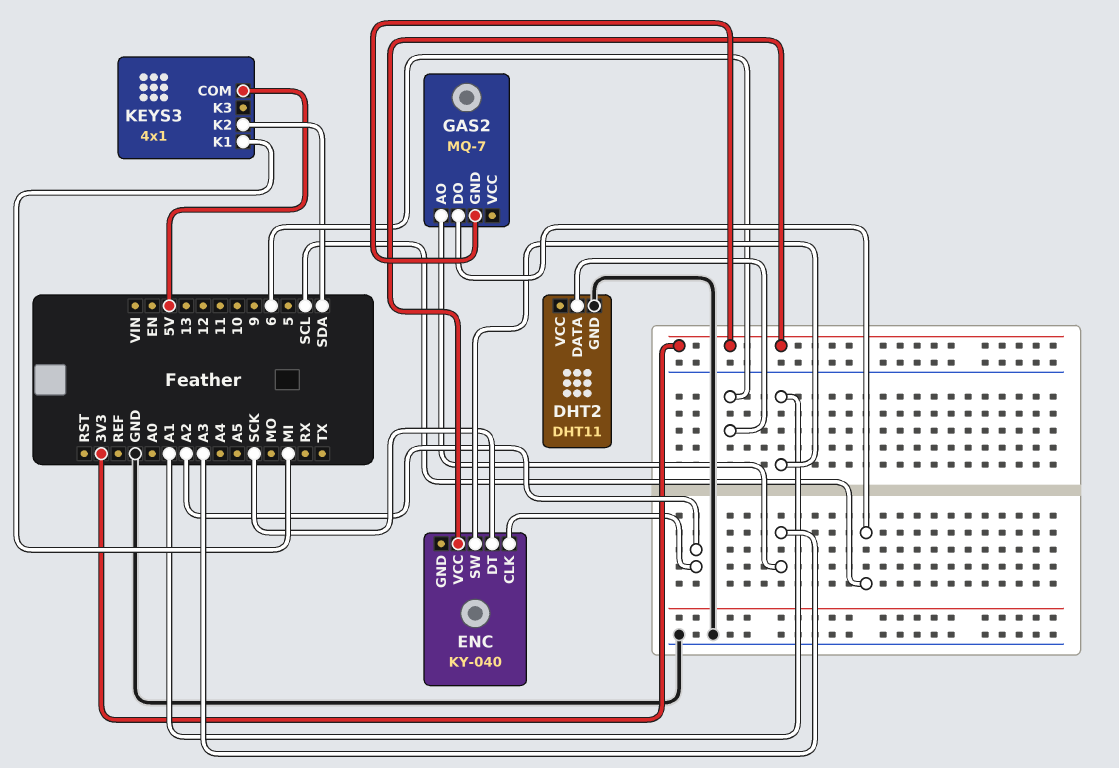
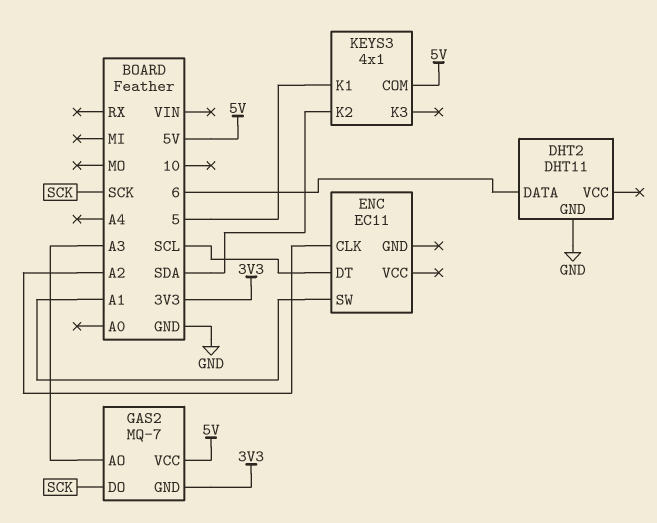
ENC: KY-040 -> EC11
ENC pin DT: SCK -> SCL
ENC pin VCC: 3V3 -> none
GAS2 pin DO: SCL -> SCK
GAS2 pin VCC: none -> 5V
KEYS3 pin K1: MI -> 5

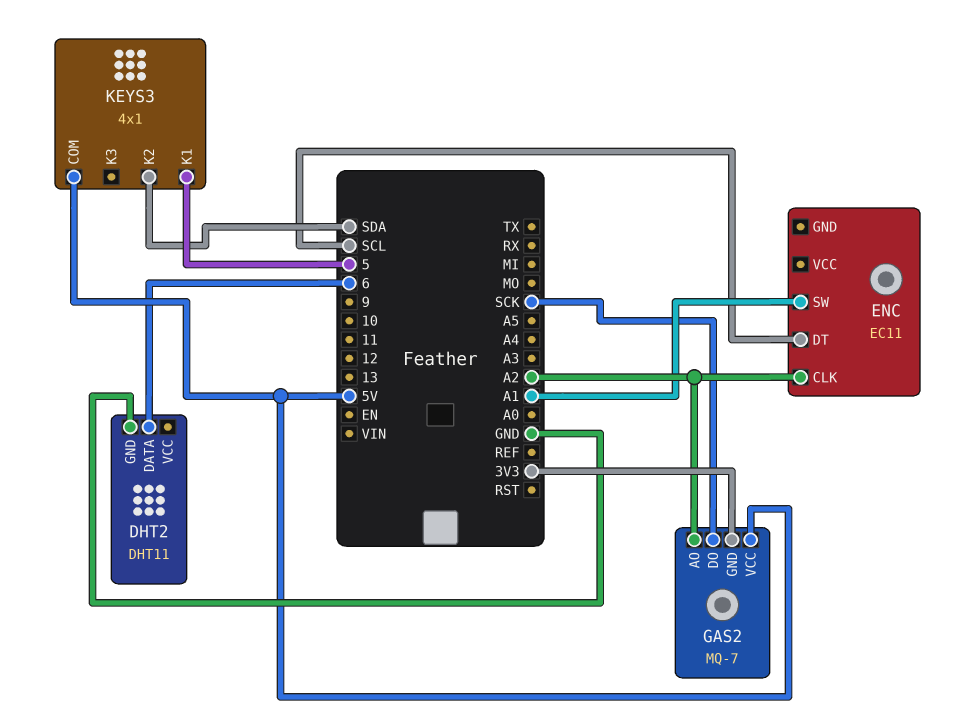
GAS2 pin AO: A3 -> A2

